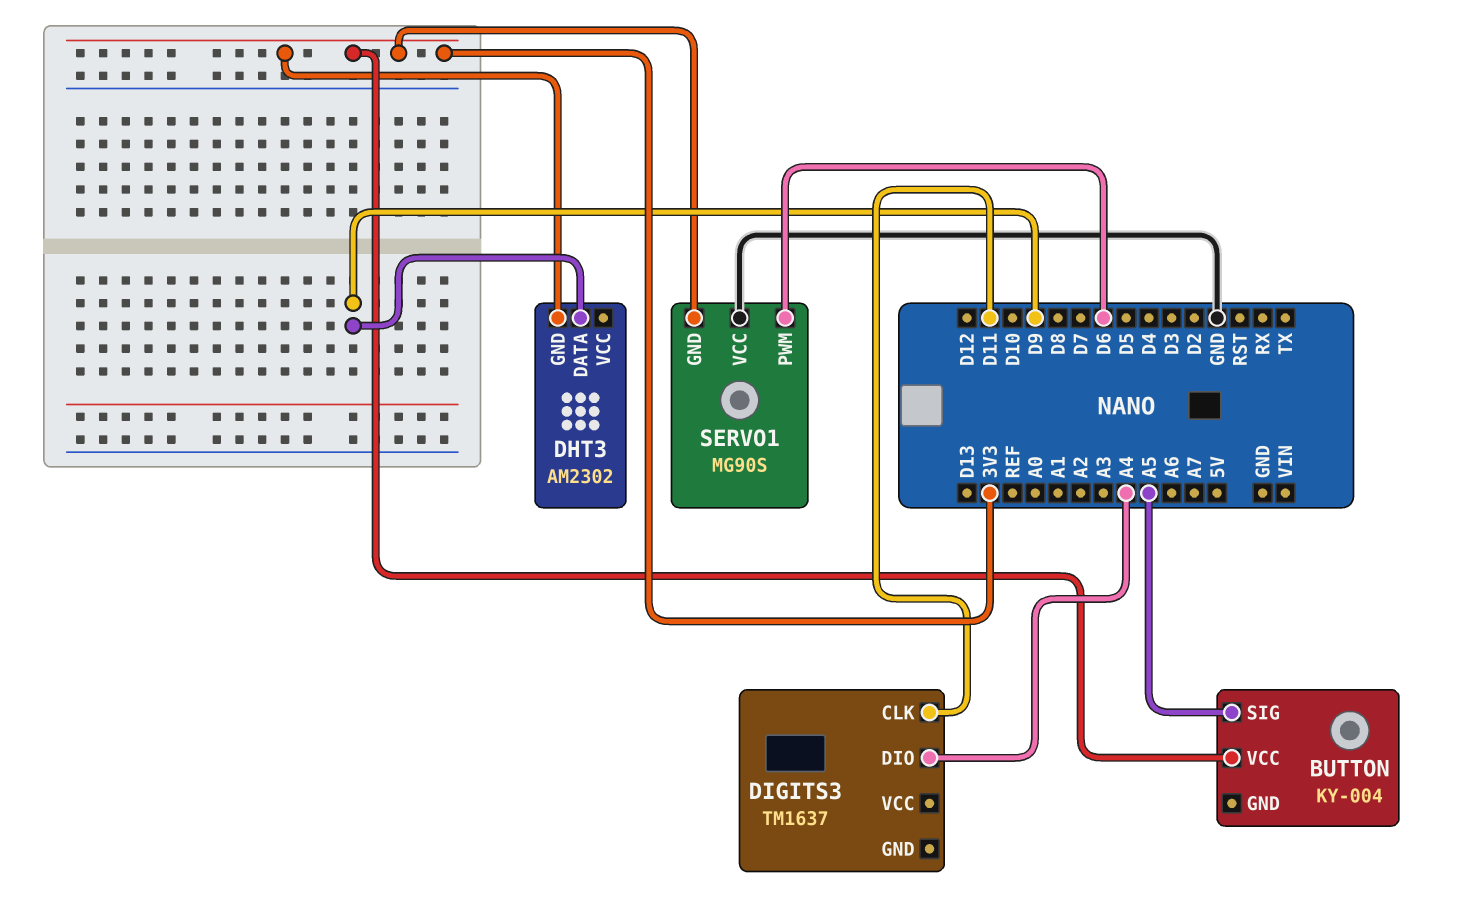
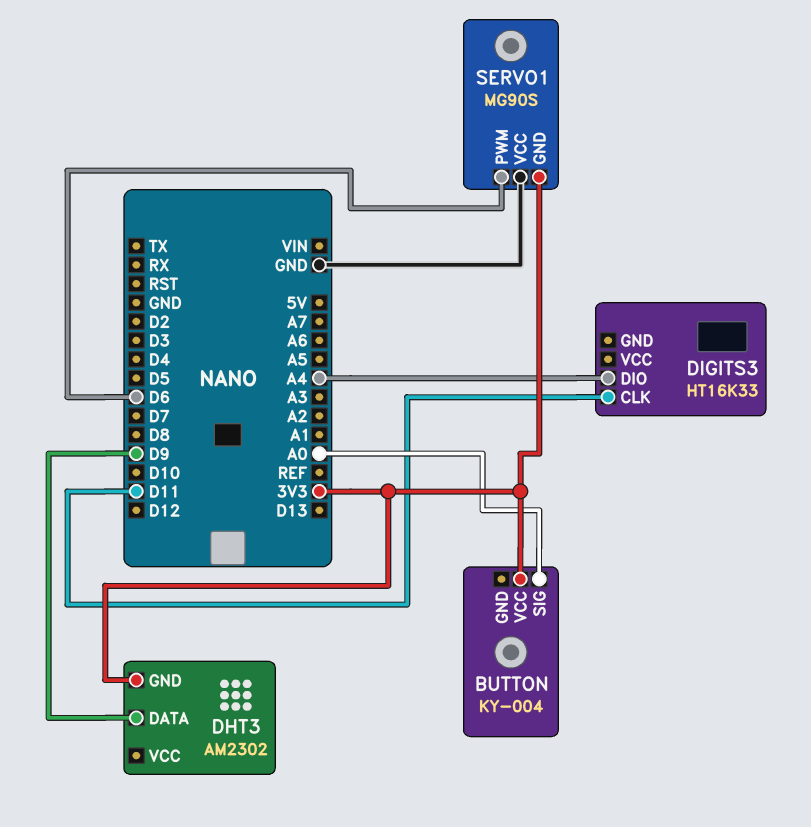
BUTTON pin SIG: A5 -> A0
DIGITS3: TM1637 -> HT16K33

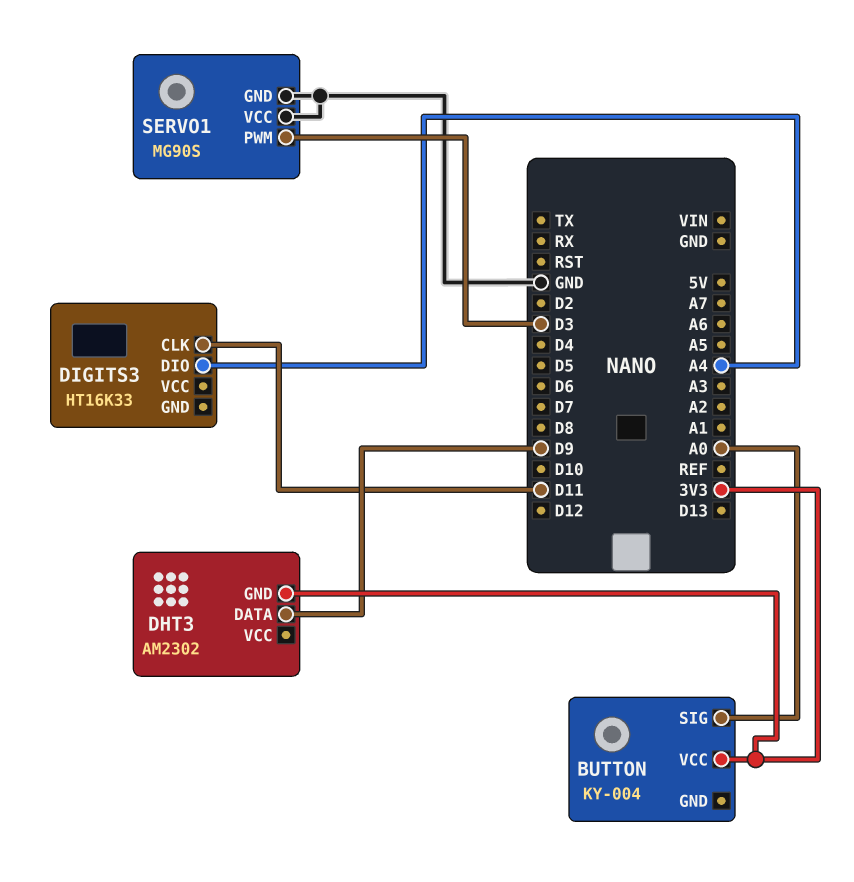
SERVO1 pin GND: 3V3 -> GND
SERVO1 pin PWM: D6 -> D3

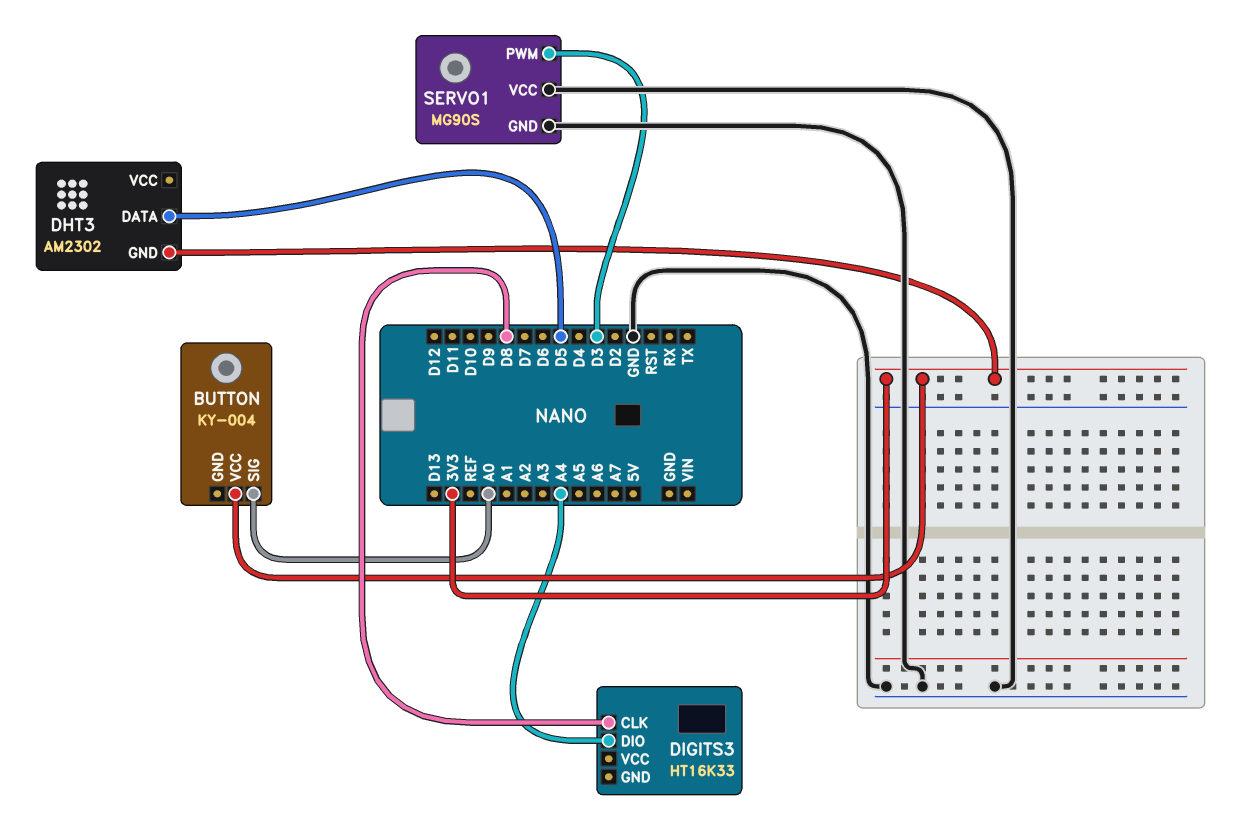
DHT3 pin DATA: D9 -> D5
DIGITS3 pin CLK: D11 -> D8

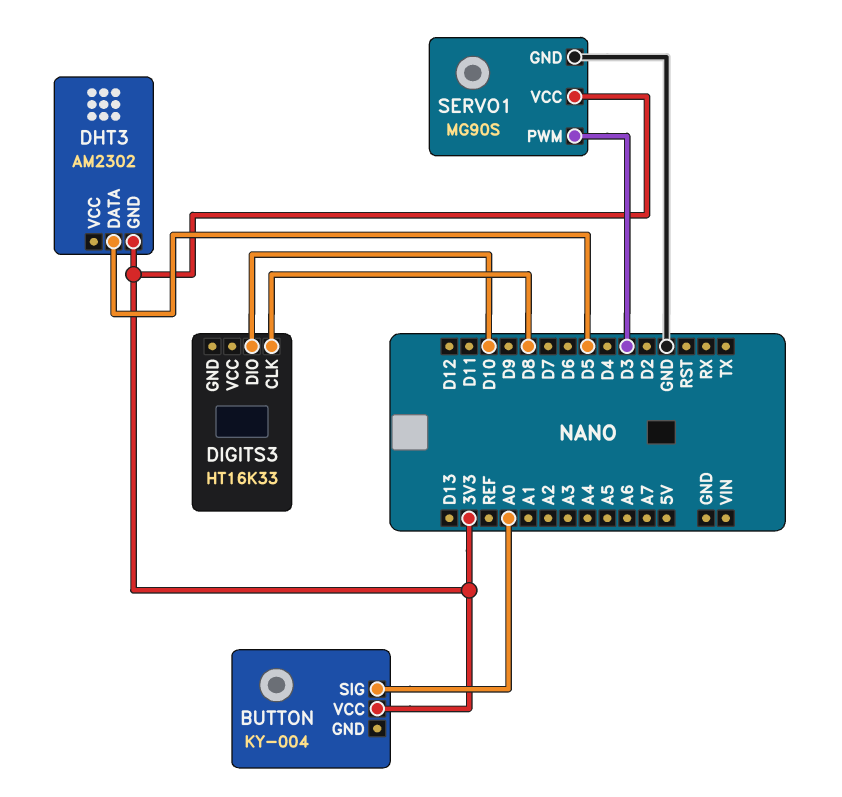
DIGITS3 pin DIO: A4 -> D10
SERVO1 pin VCC: GND -> 3V3

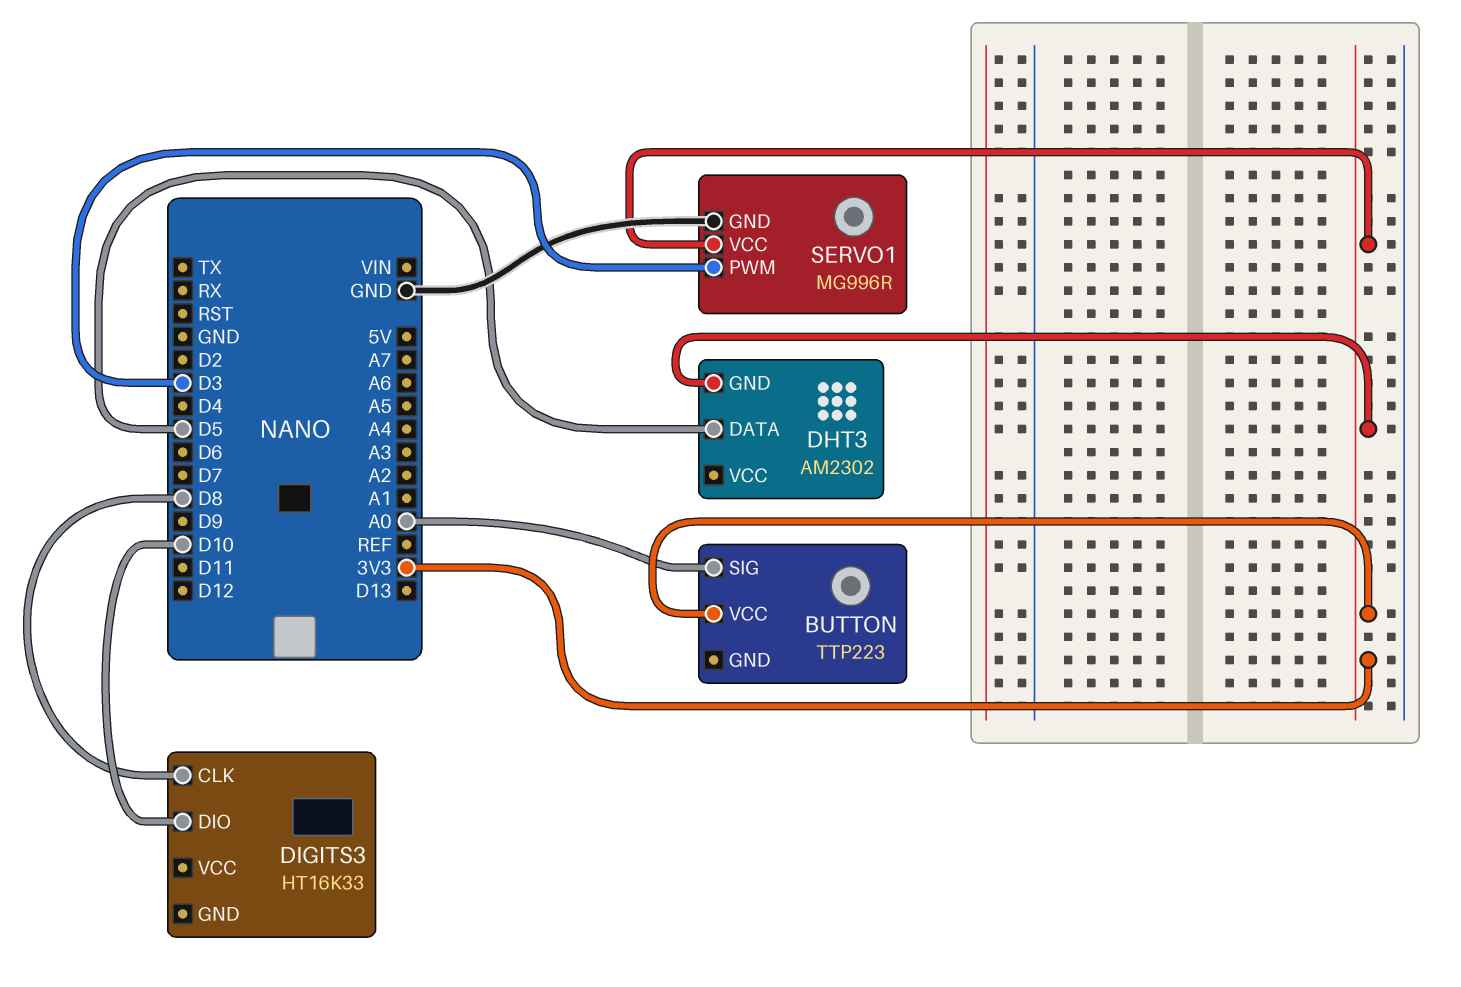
BUTTON: KY-004 -> TTP223
SERVO1: MG90S -> MG996R

